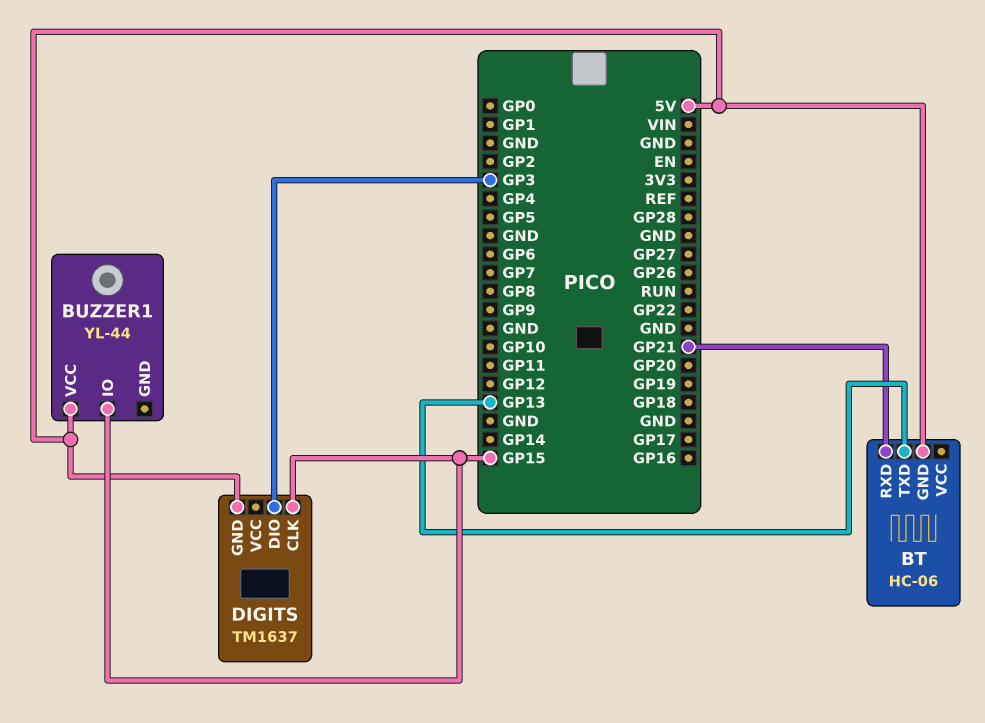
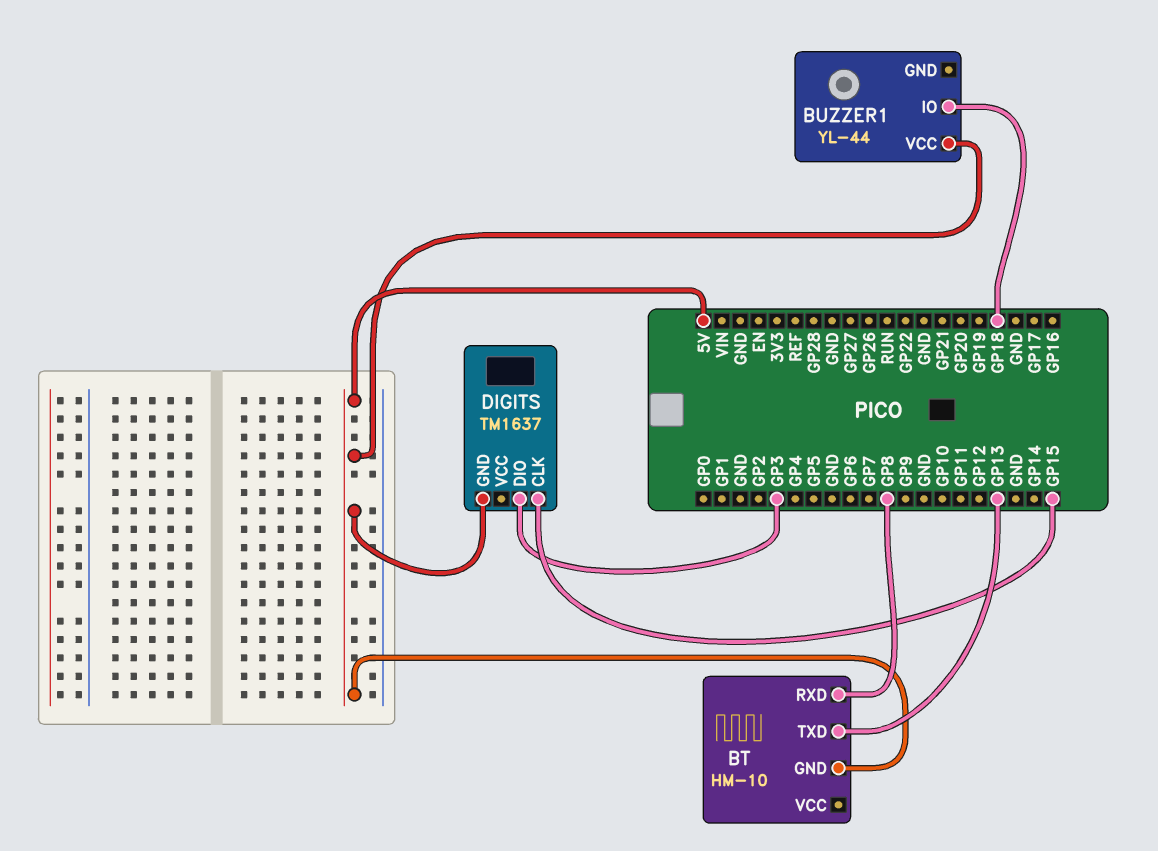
BT: HC-06 -> HM-10
BT pin RXD: GP21 -> GP8
BUZZER1 pin IO: GP15 -> GP18

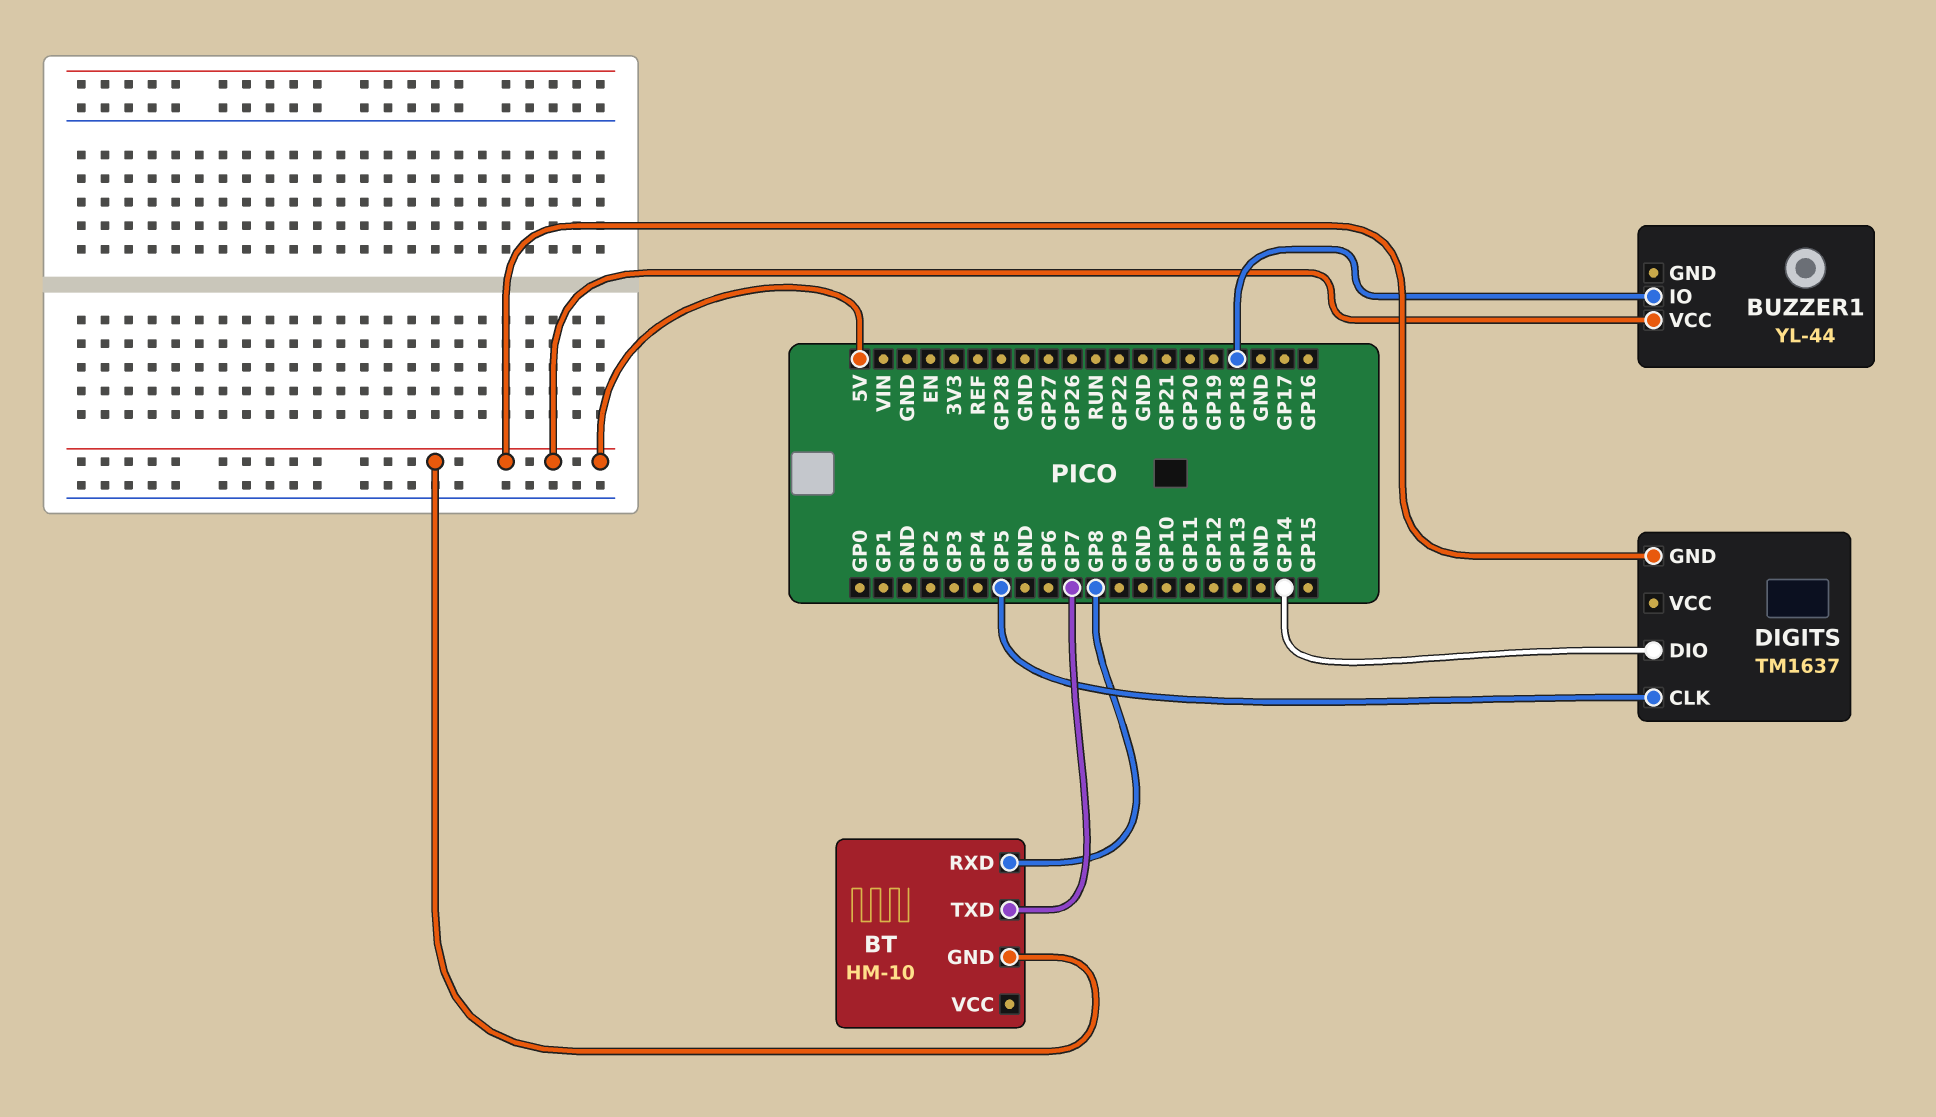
BT pin TXD: GP13 -> GP7
DIGITS pin CLK: GP15 -> GP5
DIGITS pin DIO: GP3 -> GP14

